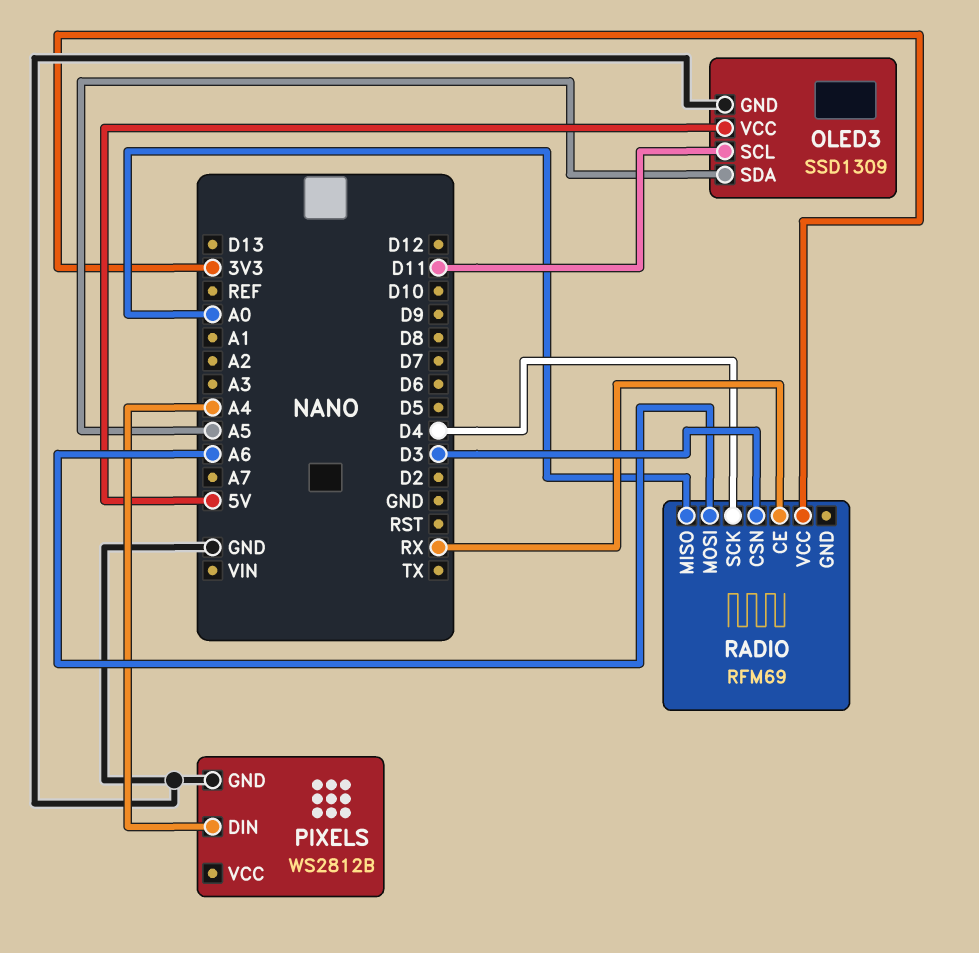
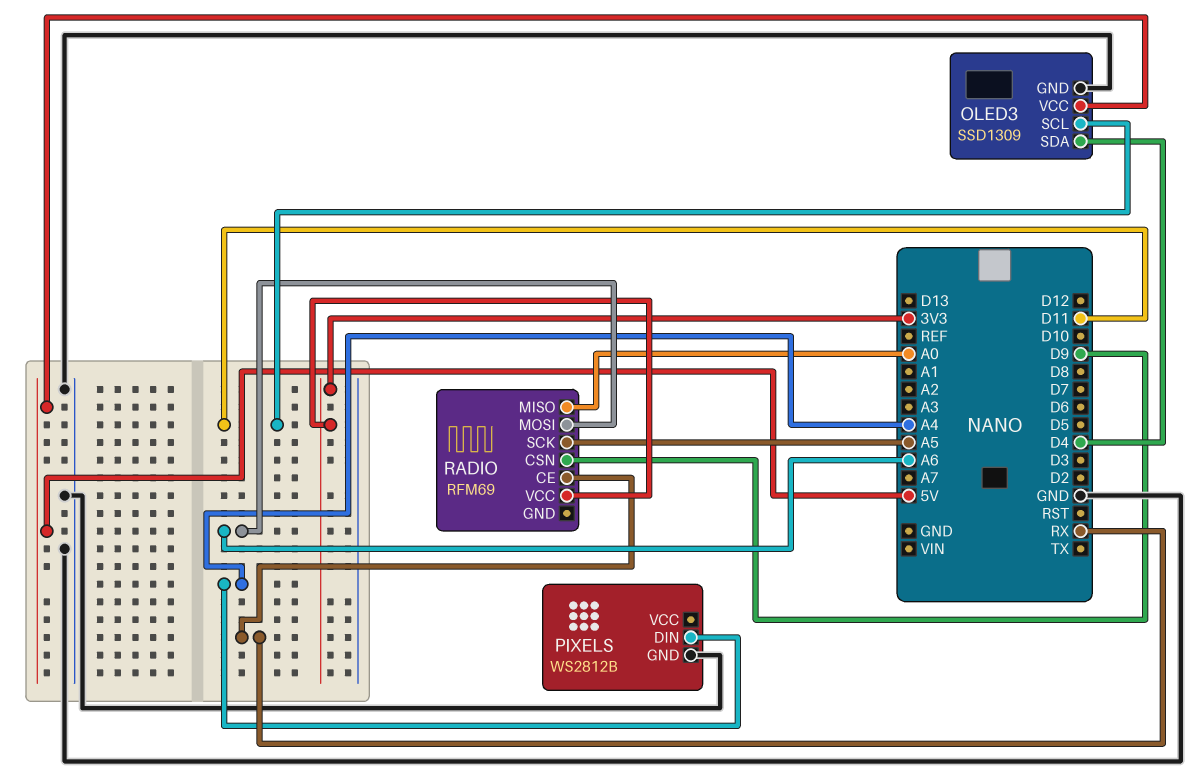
OLED3 pin SDA: A5 -> D4
RADIO pin CSN: D3 -> D9
RADIO pin SCK: D4 -> A5

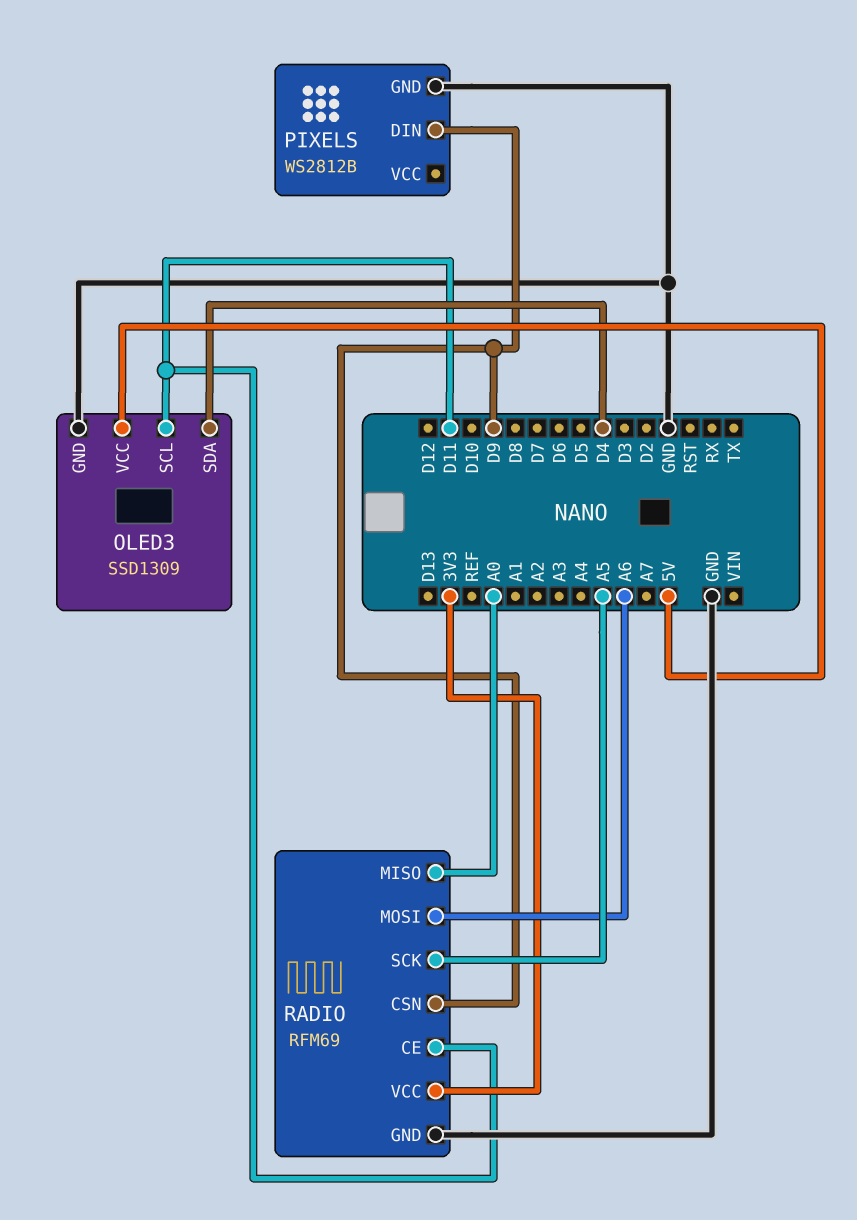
PIXELS pin DIN: A4 -> D9
RADIO pin CE: RX -> D11
RADIO pin GND: none -> GND

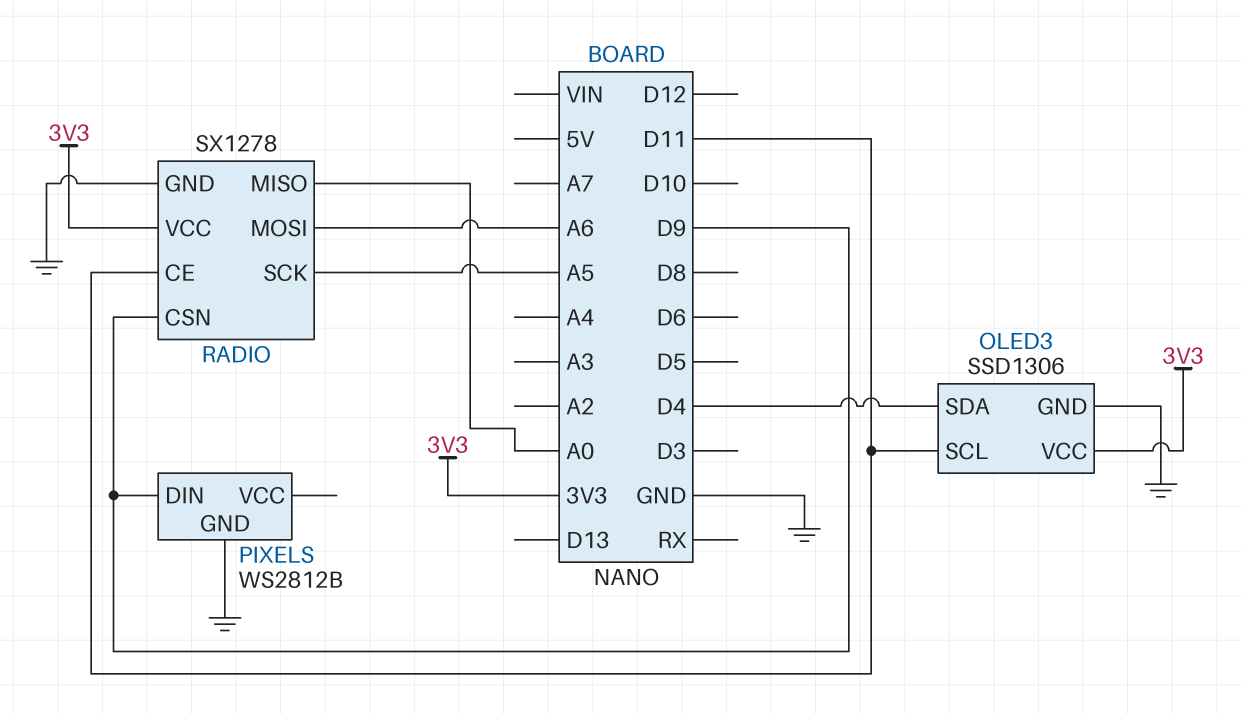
OLED3: SSD1309 -> SSD1306
OLED3 pin VCC: 5V -> 3V3
RADIO: RFM69 -> SX1278

